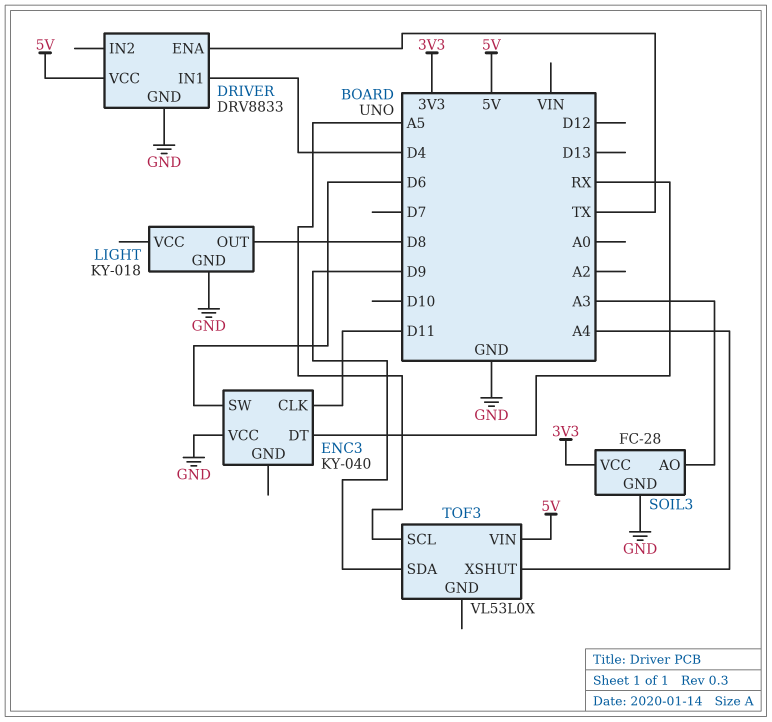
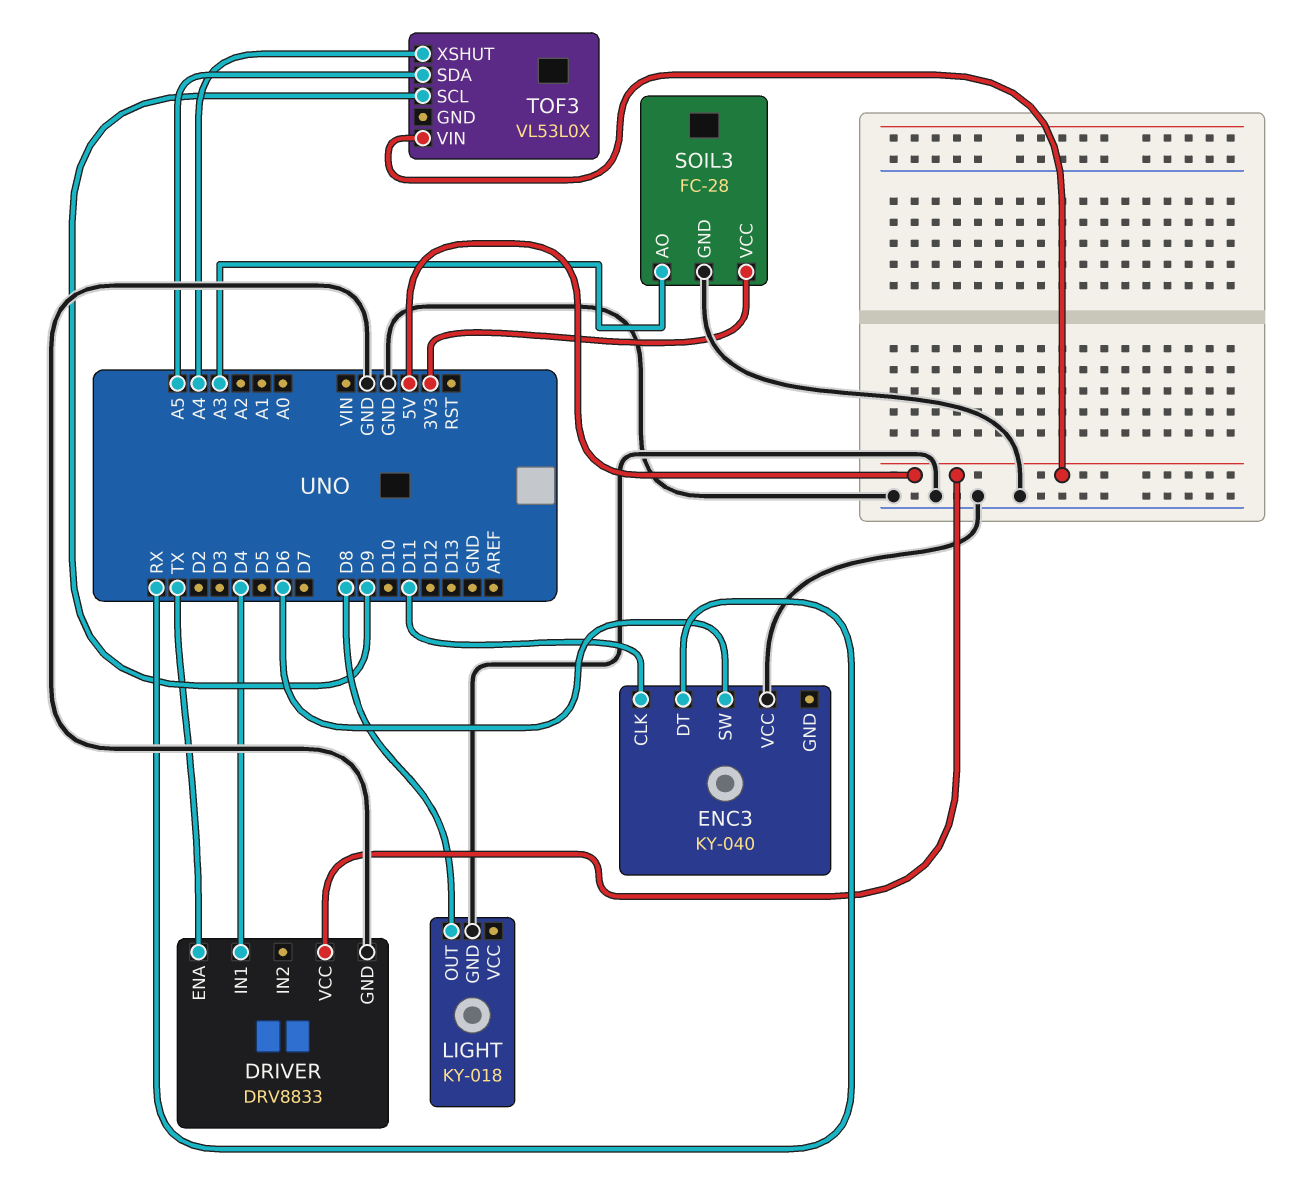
TOF3 pin SCL: A5 -> D9
TOF3 pin SDA: D9 -> A5

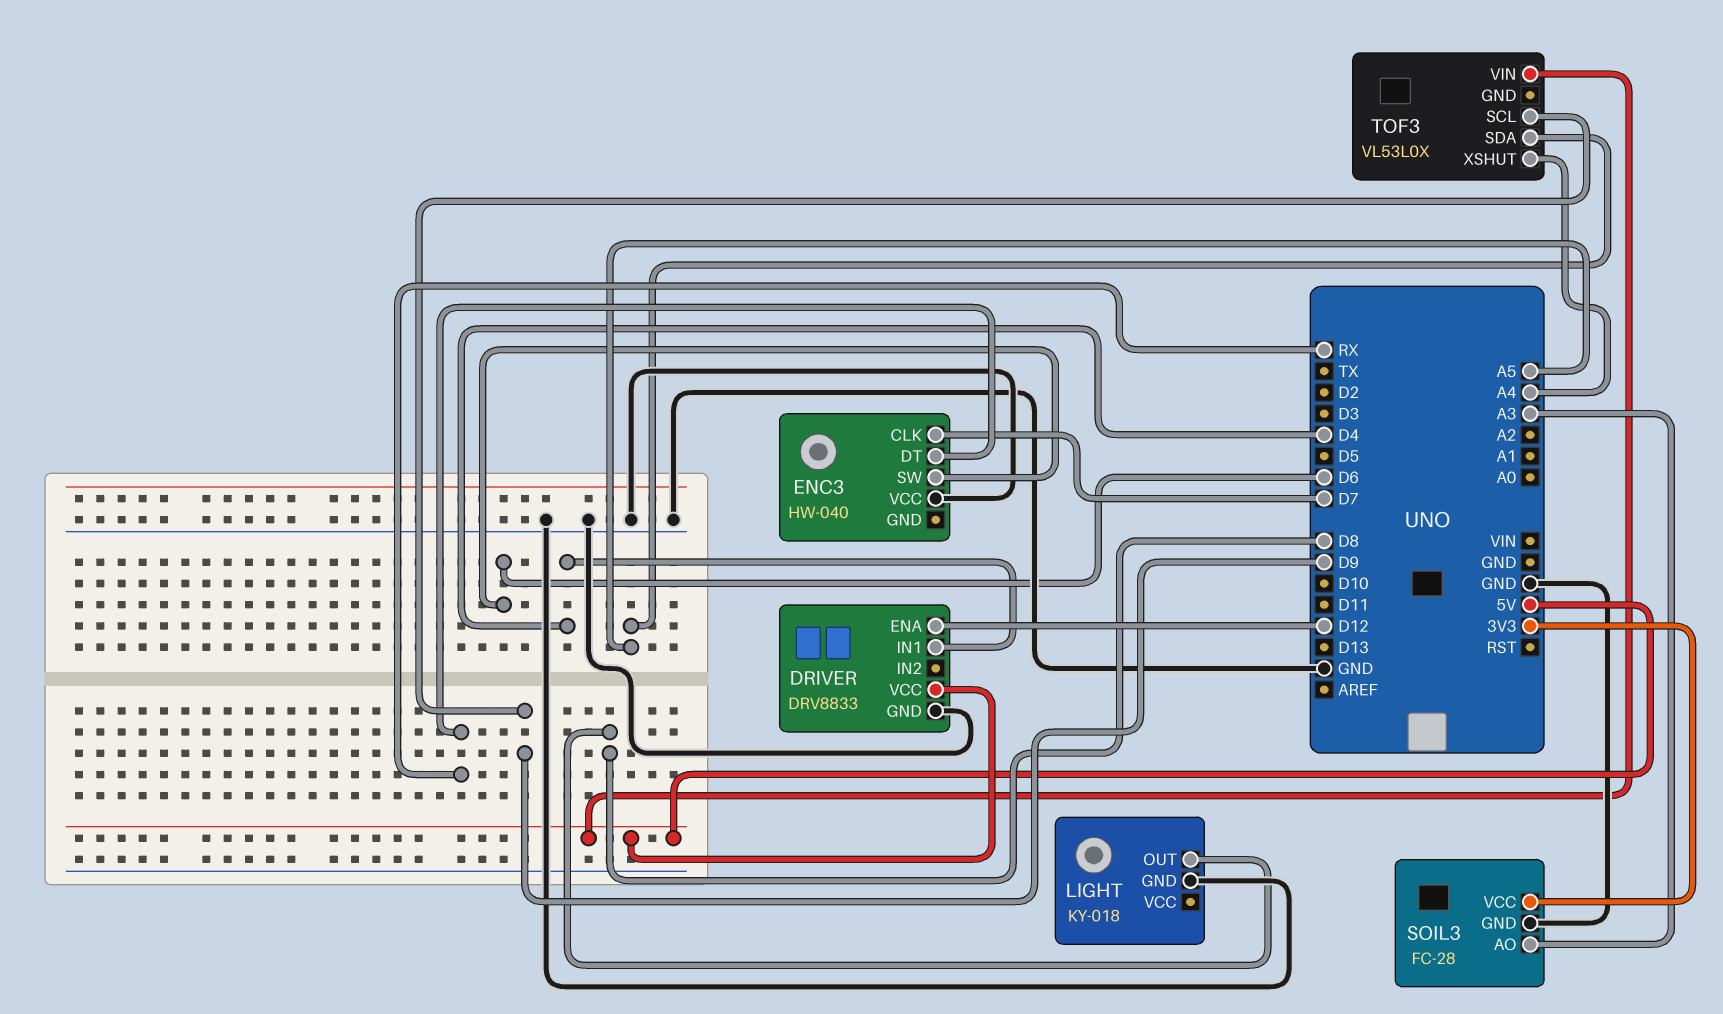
DRIVER pin ENA: TX -> D12
ENC3: KY-040 -> HW-040
ENC3 pin CLK: D11 -> D7

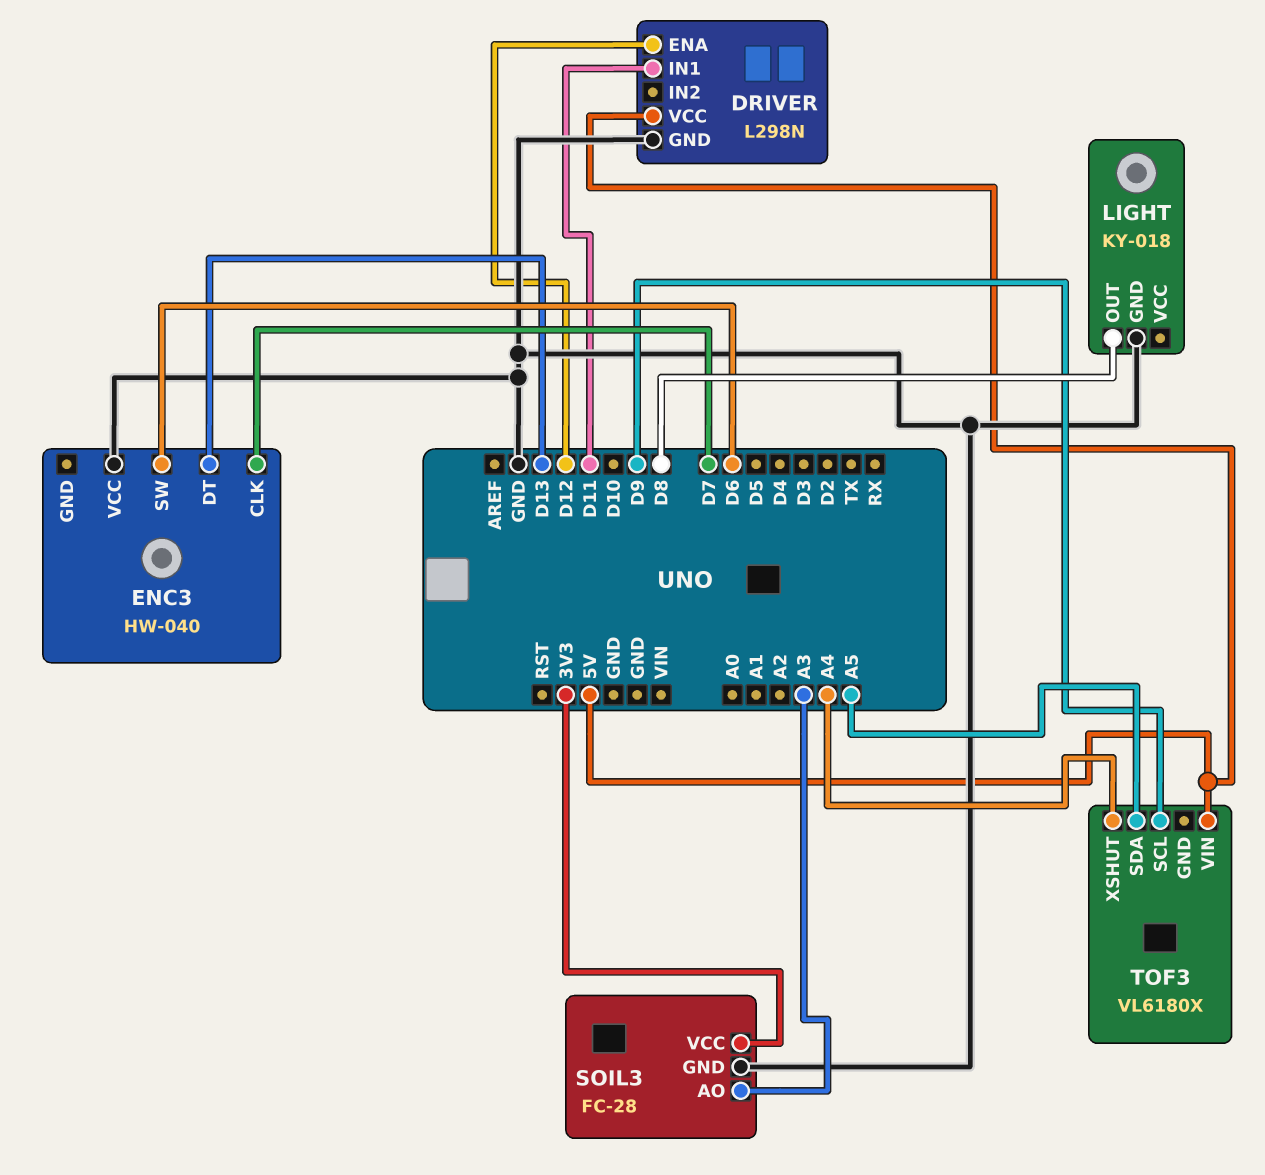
DRIVER: DRV8833 -> L298N
DRIVER pin IN1: D4 -> D11
ENC3 pin DT: RX -> D13
TOF3: VL53L0X -> VL6180X

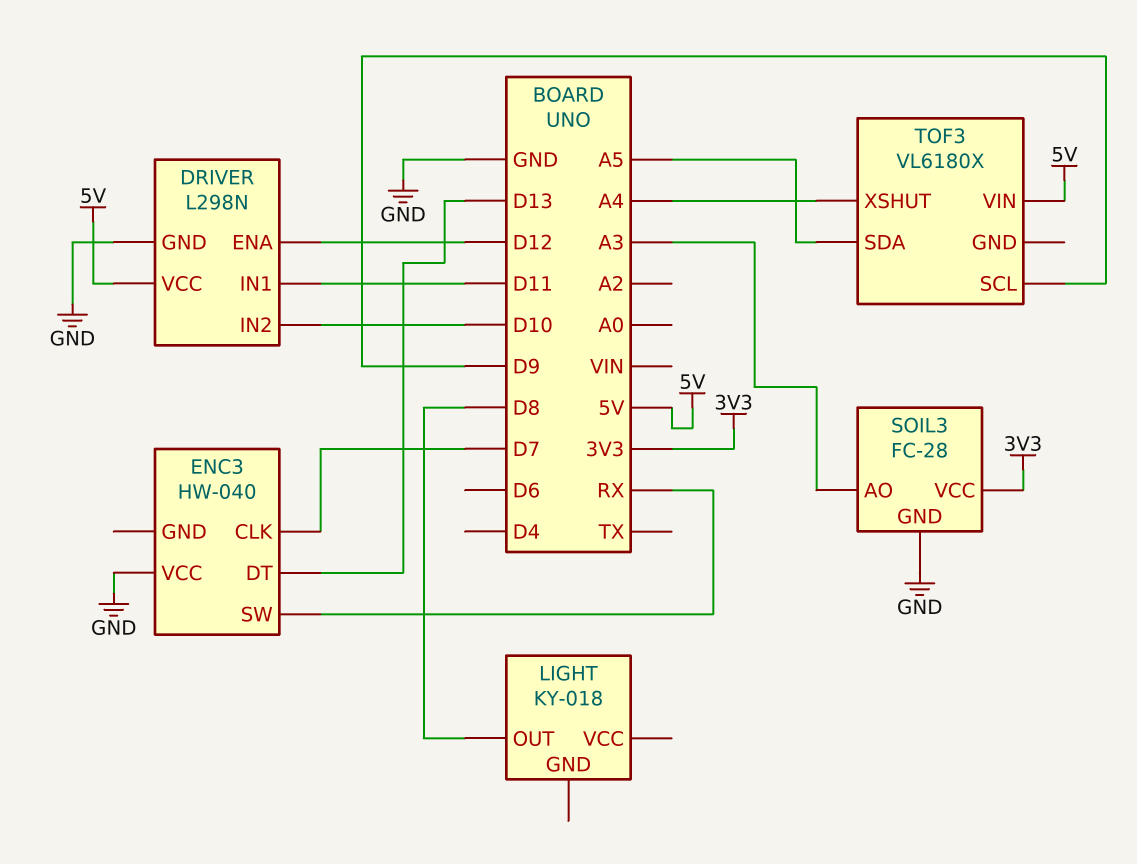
DRIVER pin IN2: none -> D10
ENC3 pin SW: D6 -> RX
LIGHT pin GND: GND -> none

